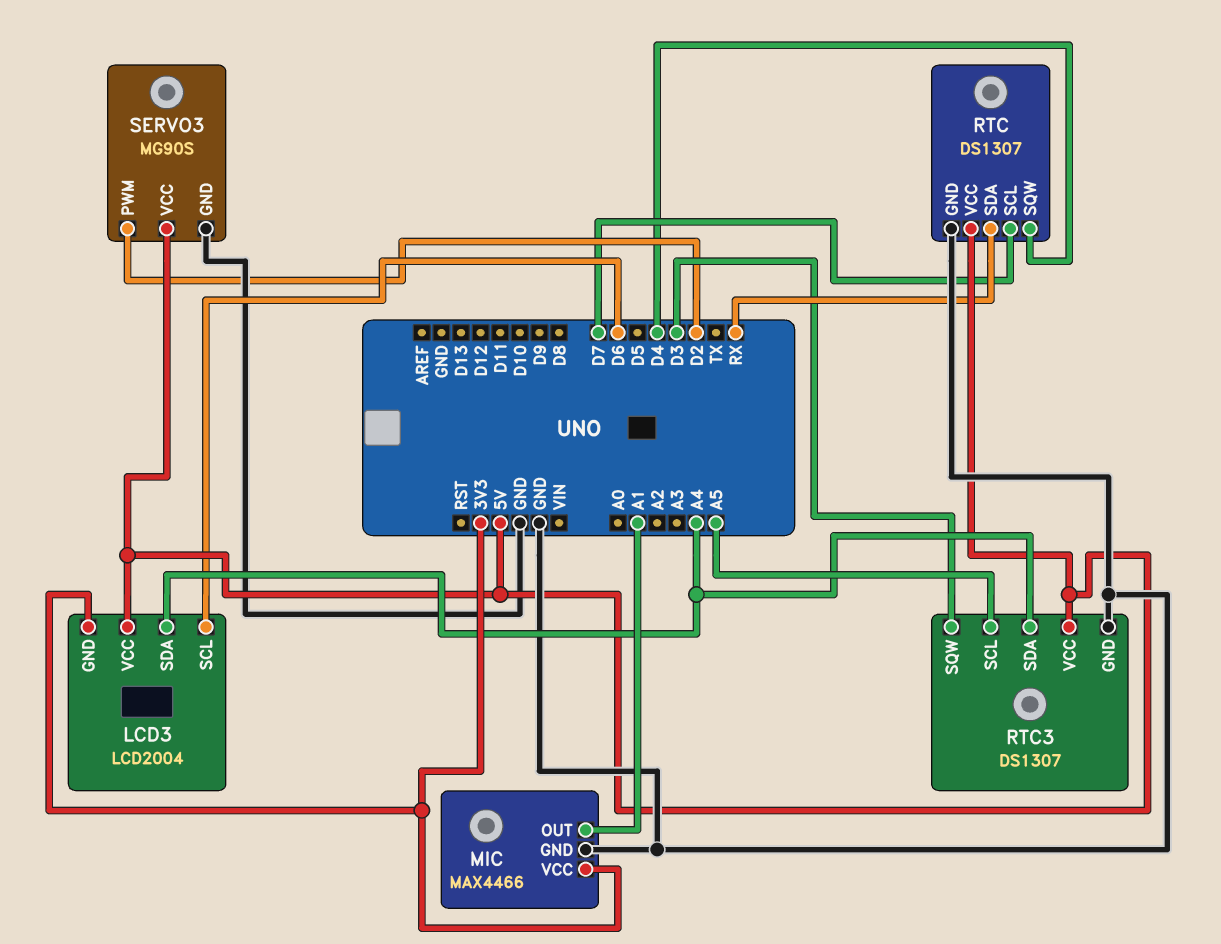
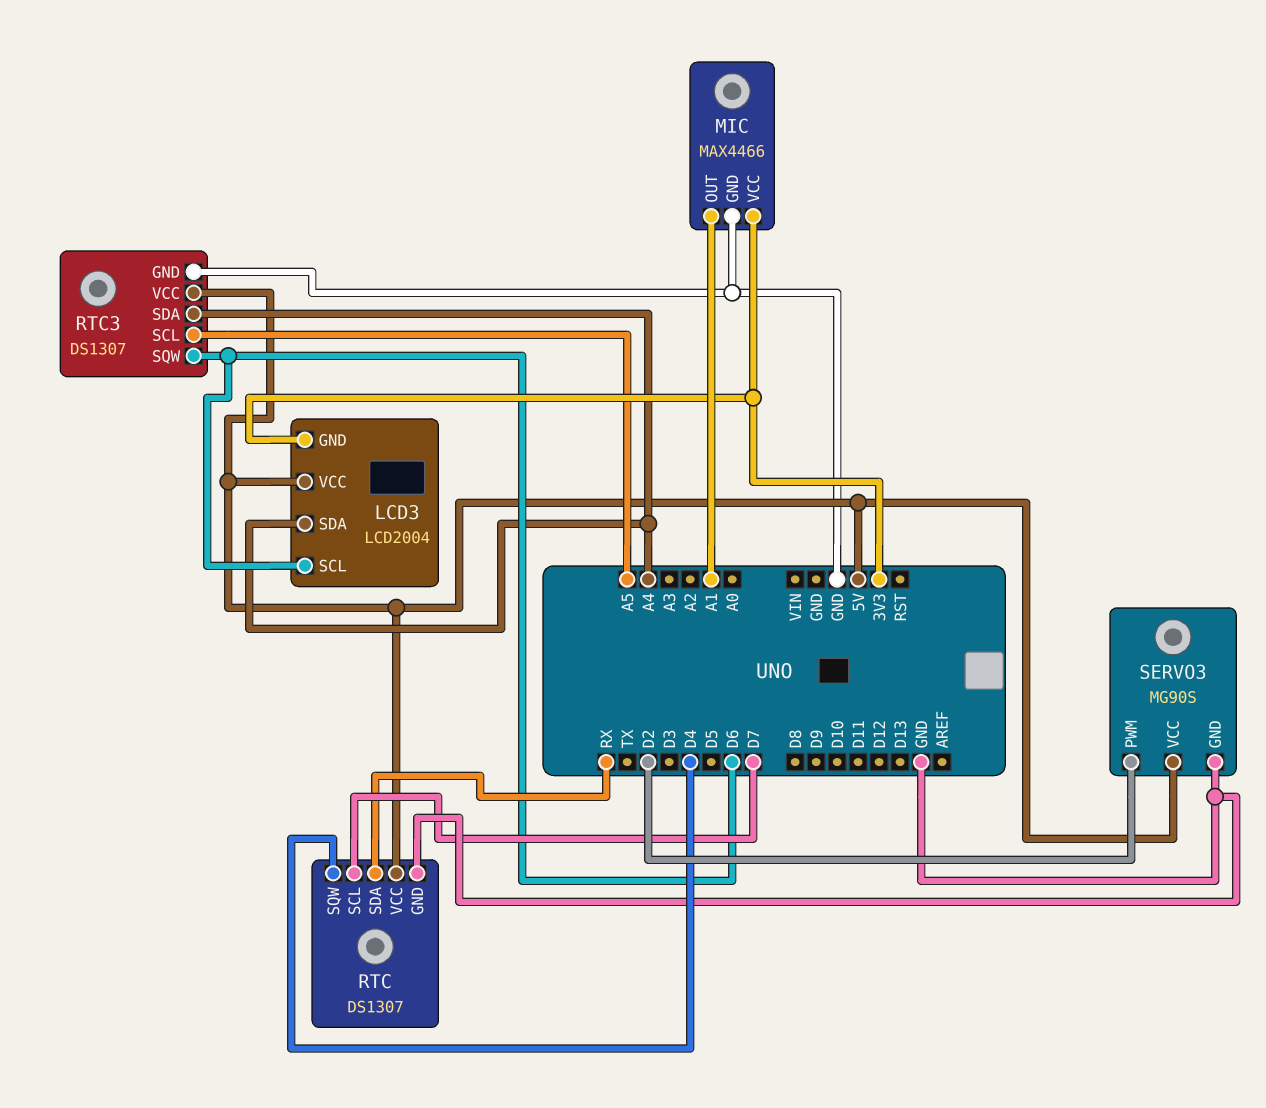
RTC3 pin SQW: D3 -> D6

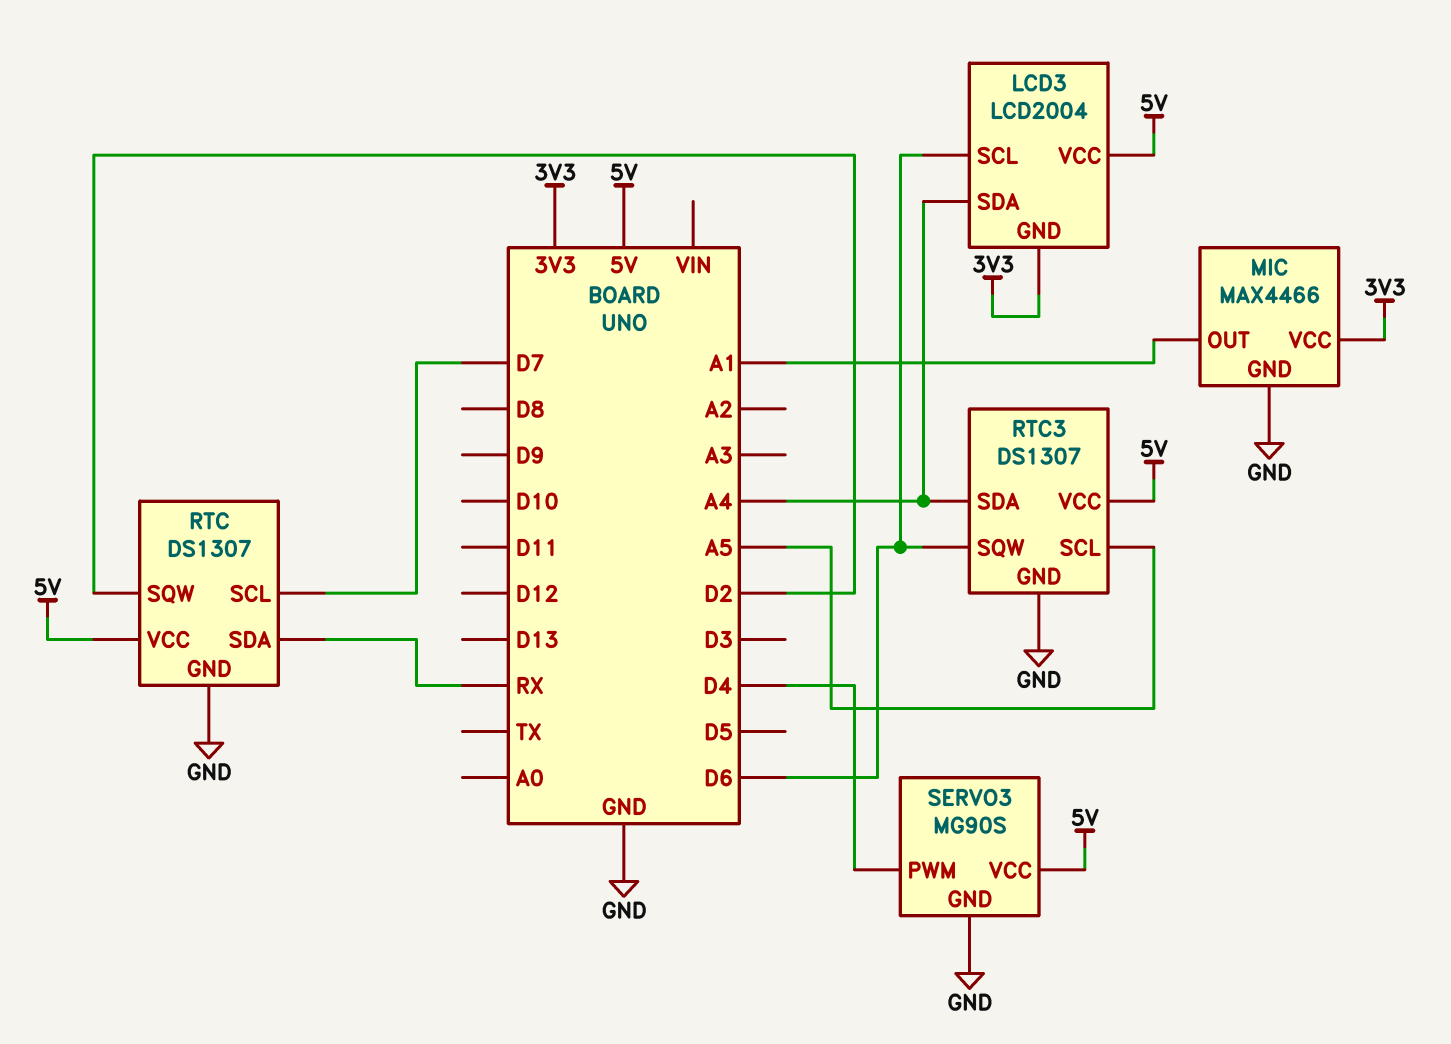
RTC pin SQW: D4 -> D2
SERVO3 pin PWM: D2 -> D4

